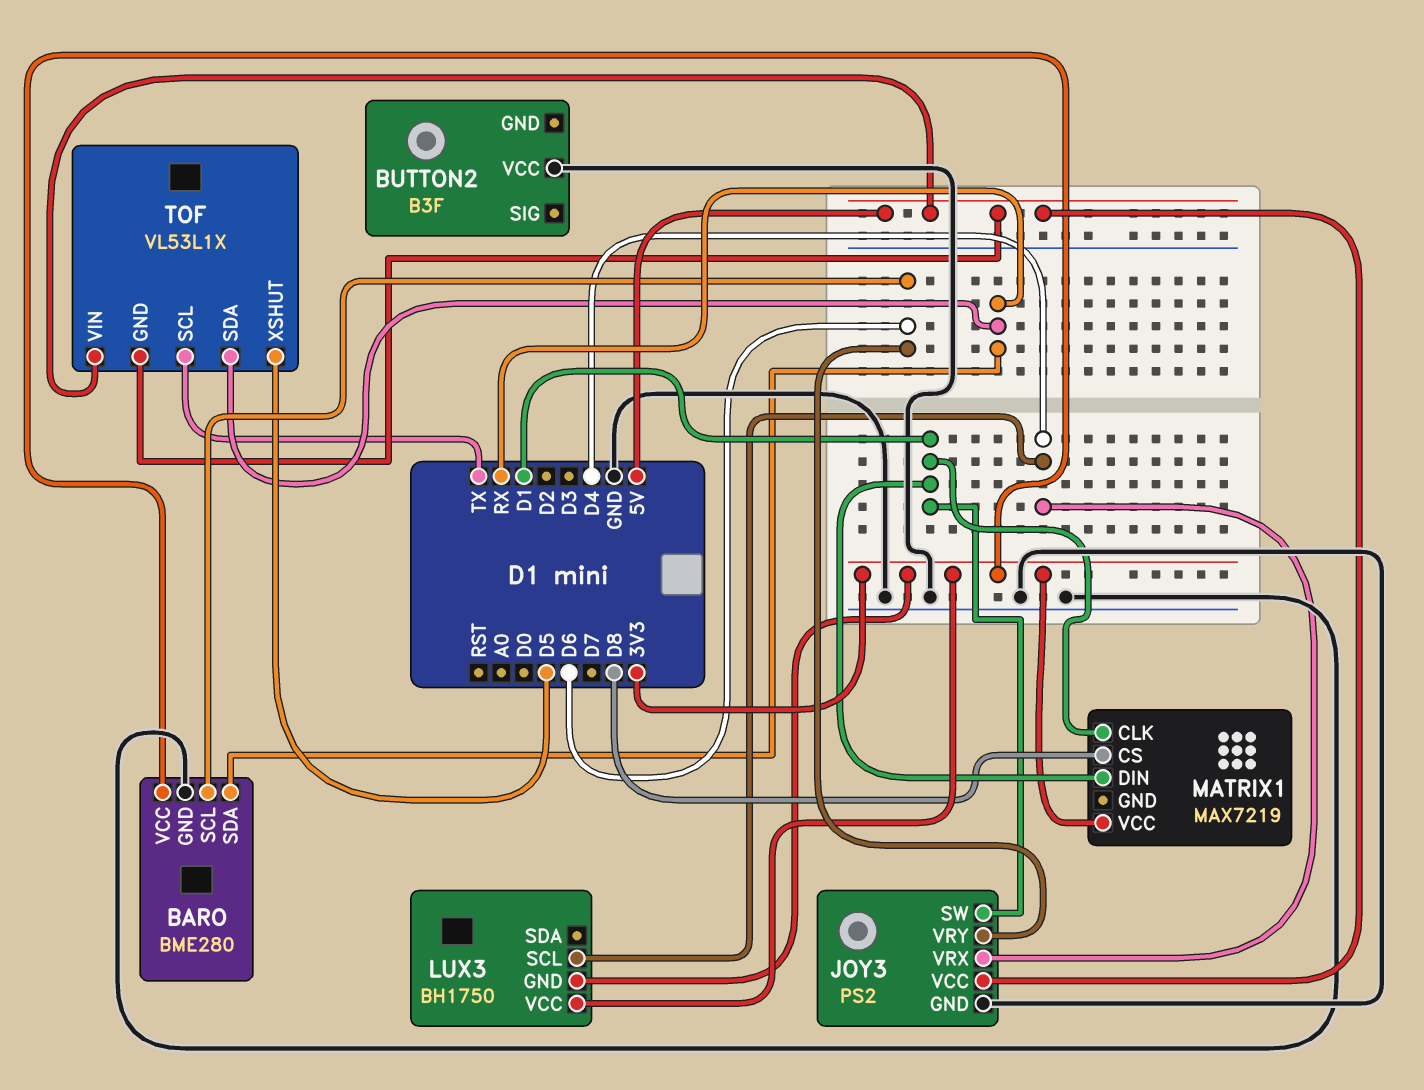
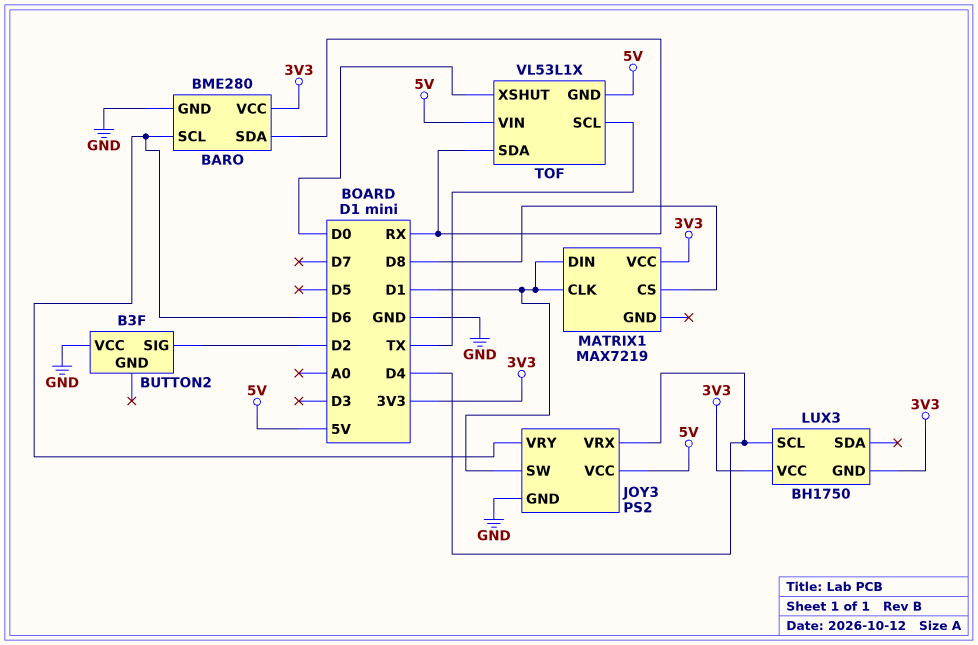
BUTTON2 pin SIG: none -> D2
TOF pin XSHUT: D5 -> D0

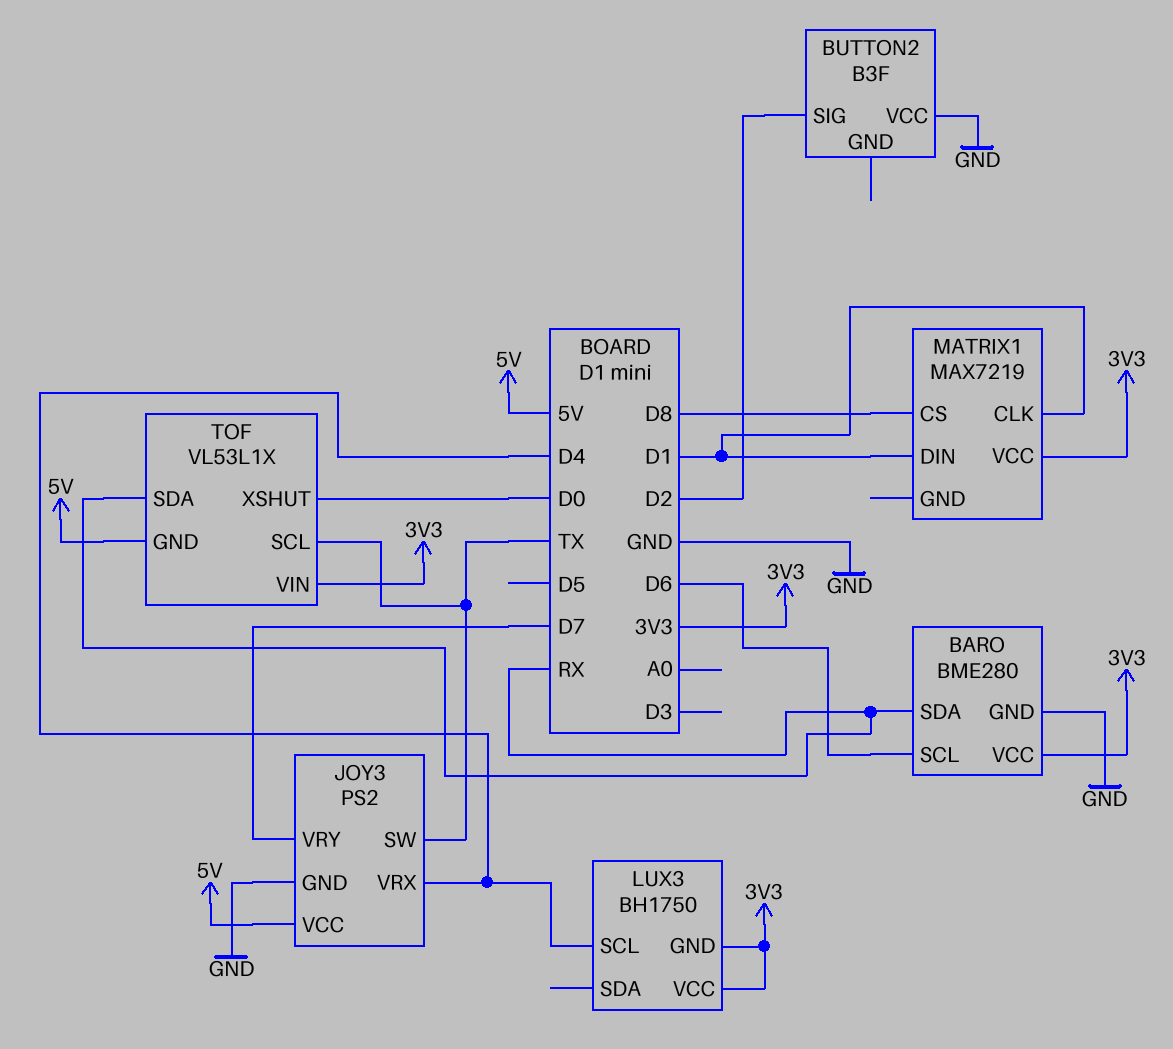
JOY3 pin SW: D1 -> TX
JOY3 pin VRY: D6 -> D7
TOF pin VIN: 5V -> 3V3

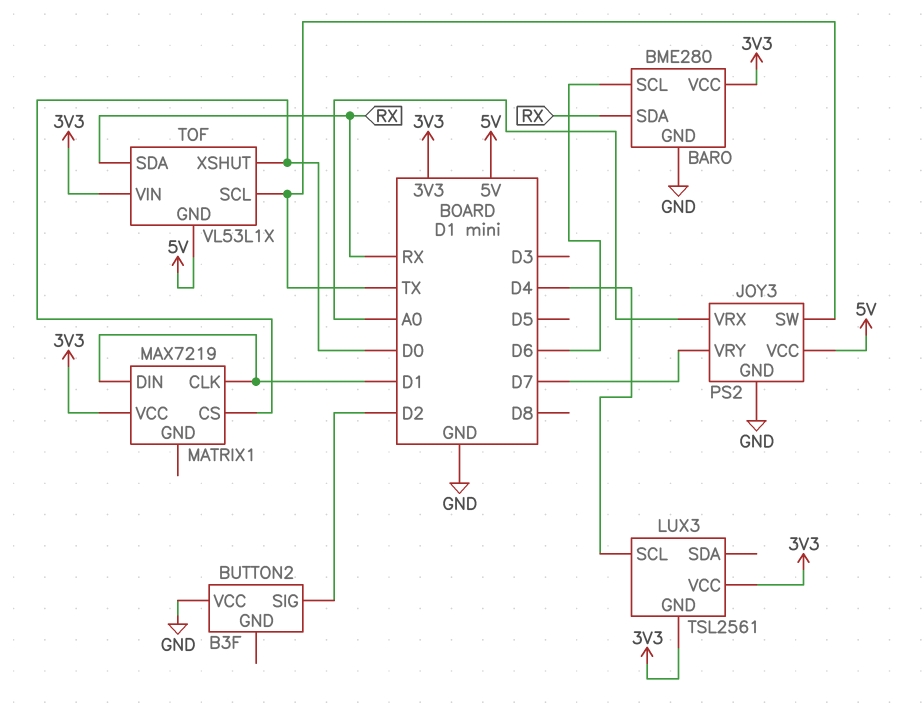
JOY3 pin VRX: D4 -> A0
LUX3: BH1750 -> TSL2561
MATRIX1 pin CS: D8 -> D0

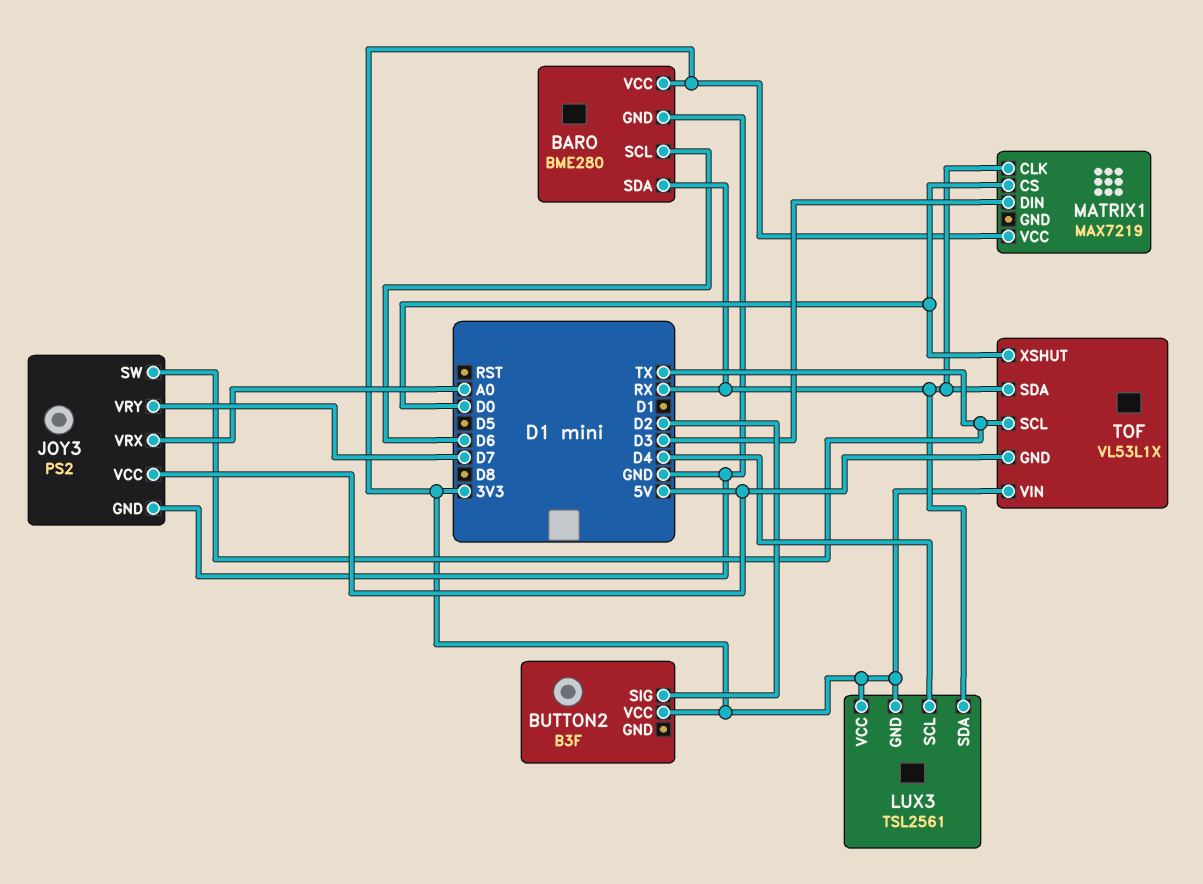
BUTTON2 pin VCC: GND -> 3V3
LUX3 pin SDA: none -> RX
MATRIX1 pin CLK: D1 -> RX
MATRIX1 pin DIN: D1 -> D3

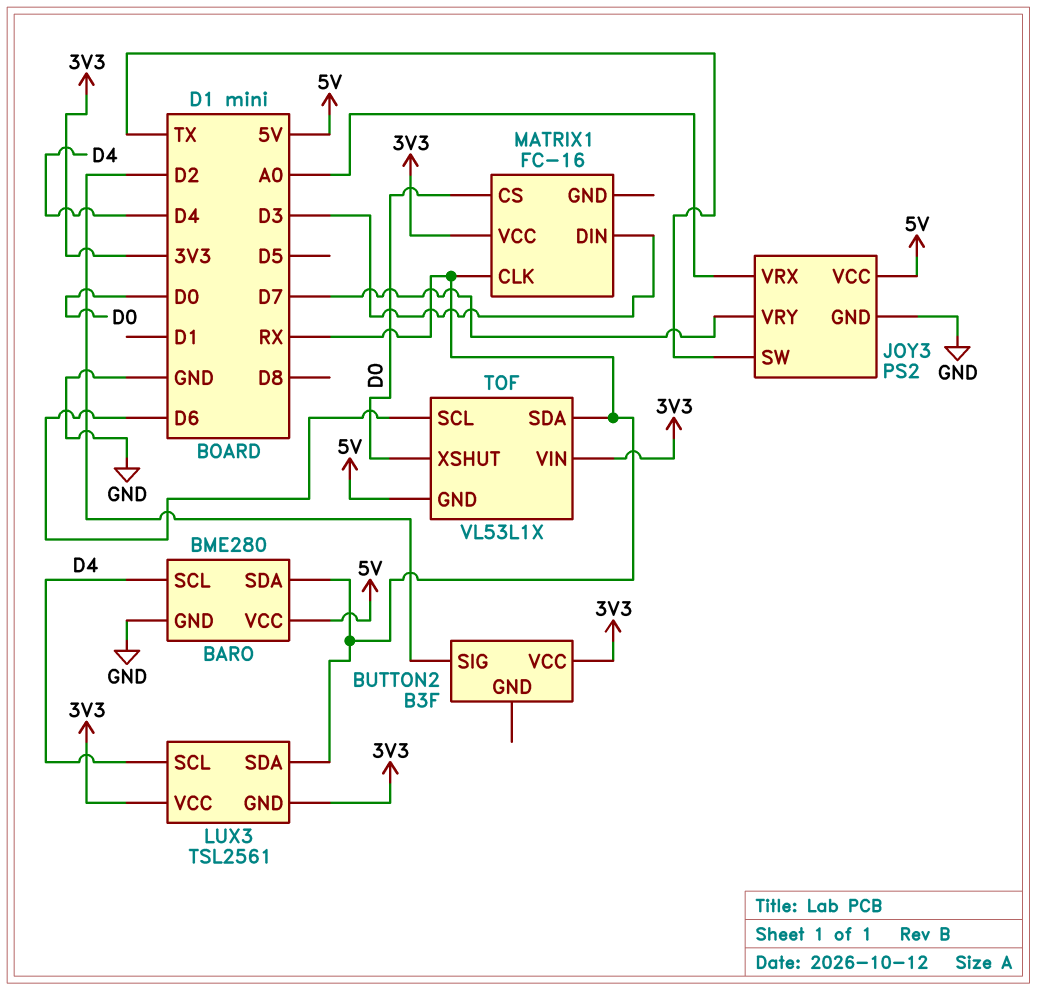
BARO pin SCL: D6 -> D4
BARO pin VCC: 3V3 -> 5V
MATRIX1: MAX7219 -> FC-16
TOF pin SCL: TX -> D6

